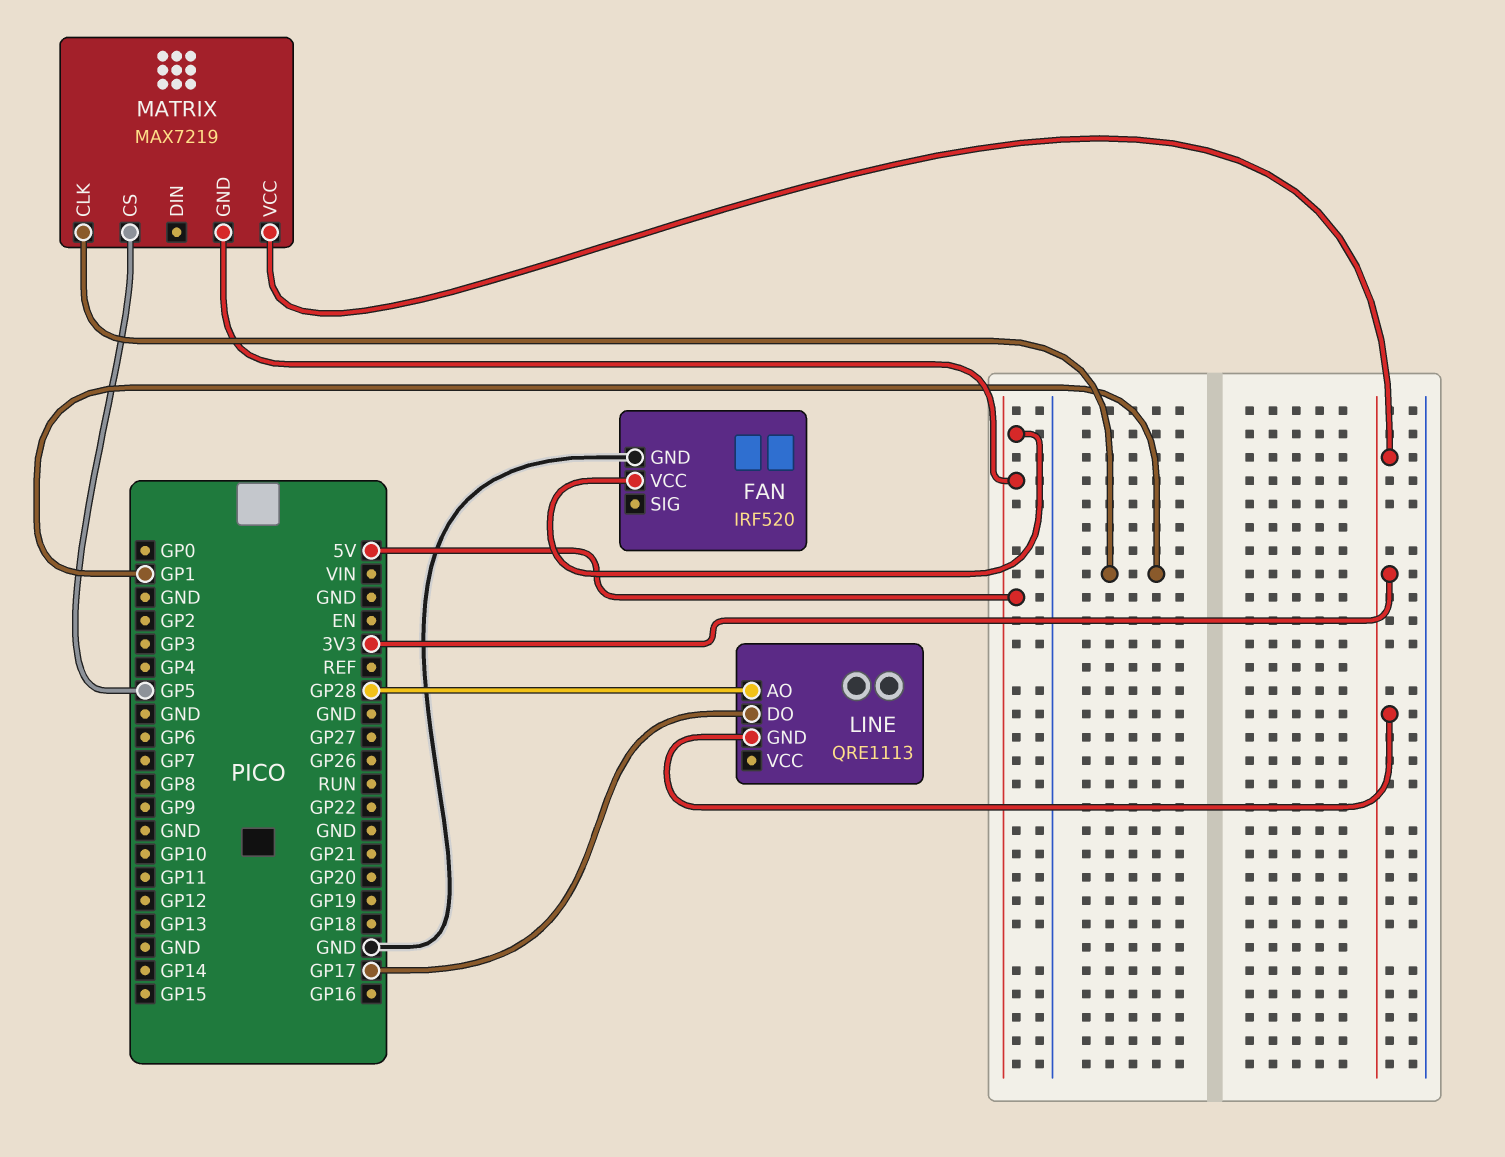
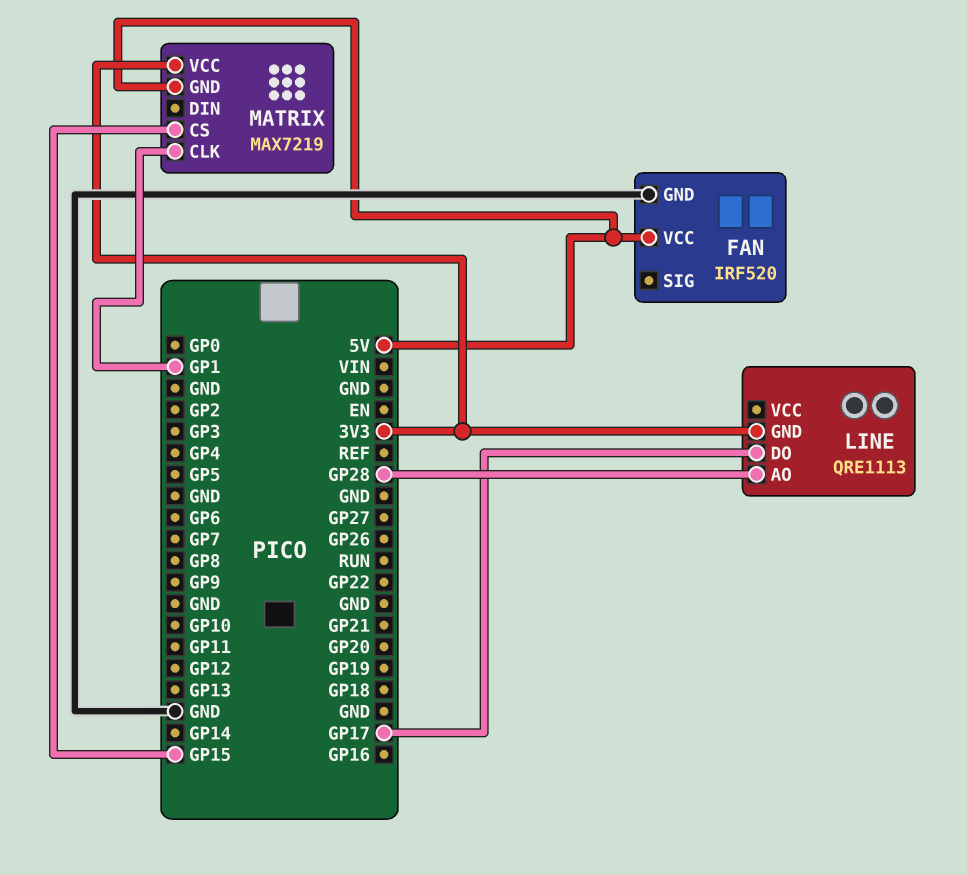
MATRIX pin CS: GP5 -> GP15

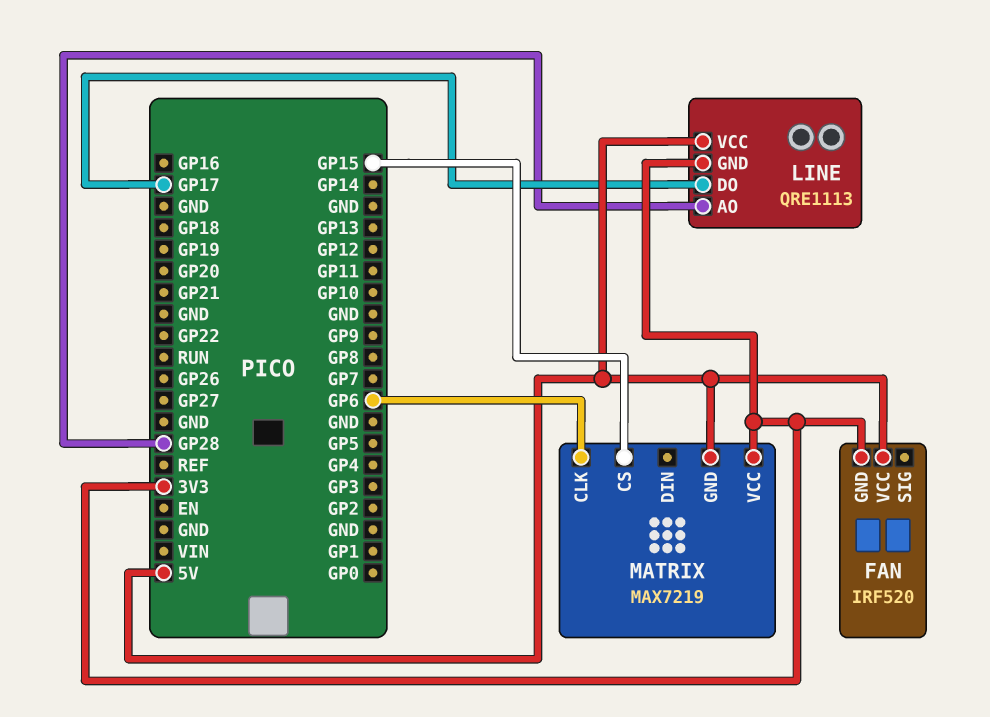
FAN pin GND: GND -> 3V3
LINE pin VCC: none -> 5V
MATRIX pin CLK: GP1 -> GP6

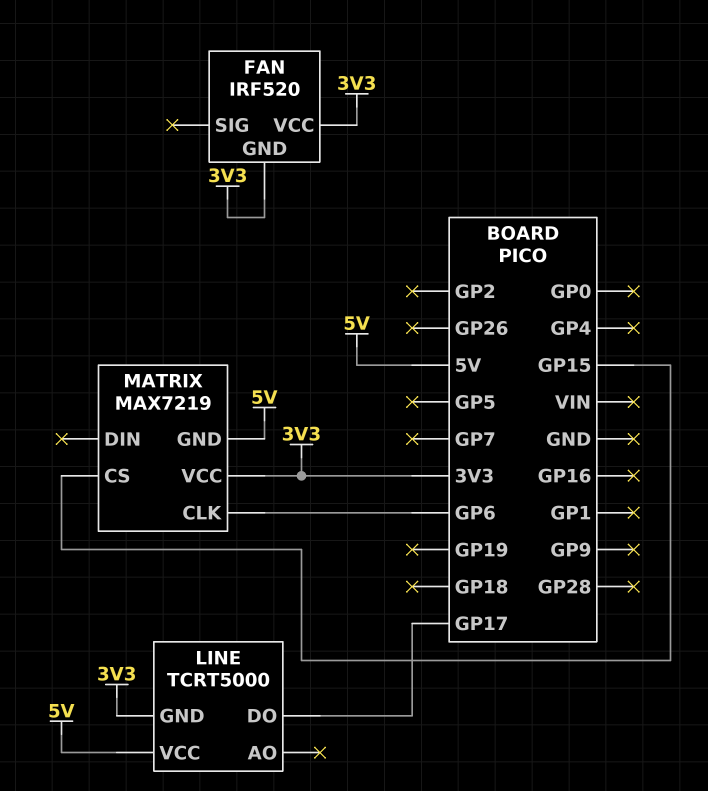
FAN pin VCC: 5V -> 3V3
LINE: QRE1113 -> TCRT5000
LINE pin AO: GP28 -> none

